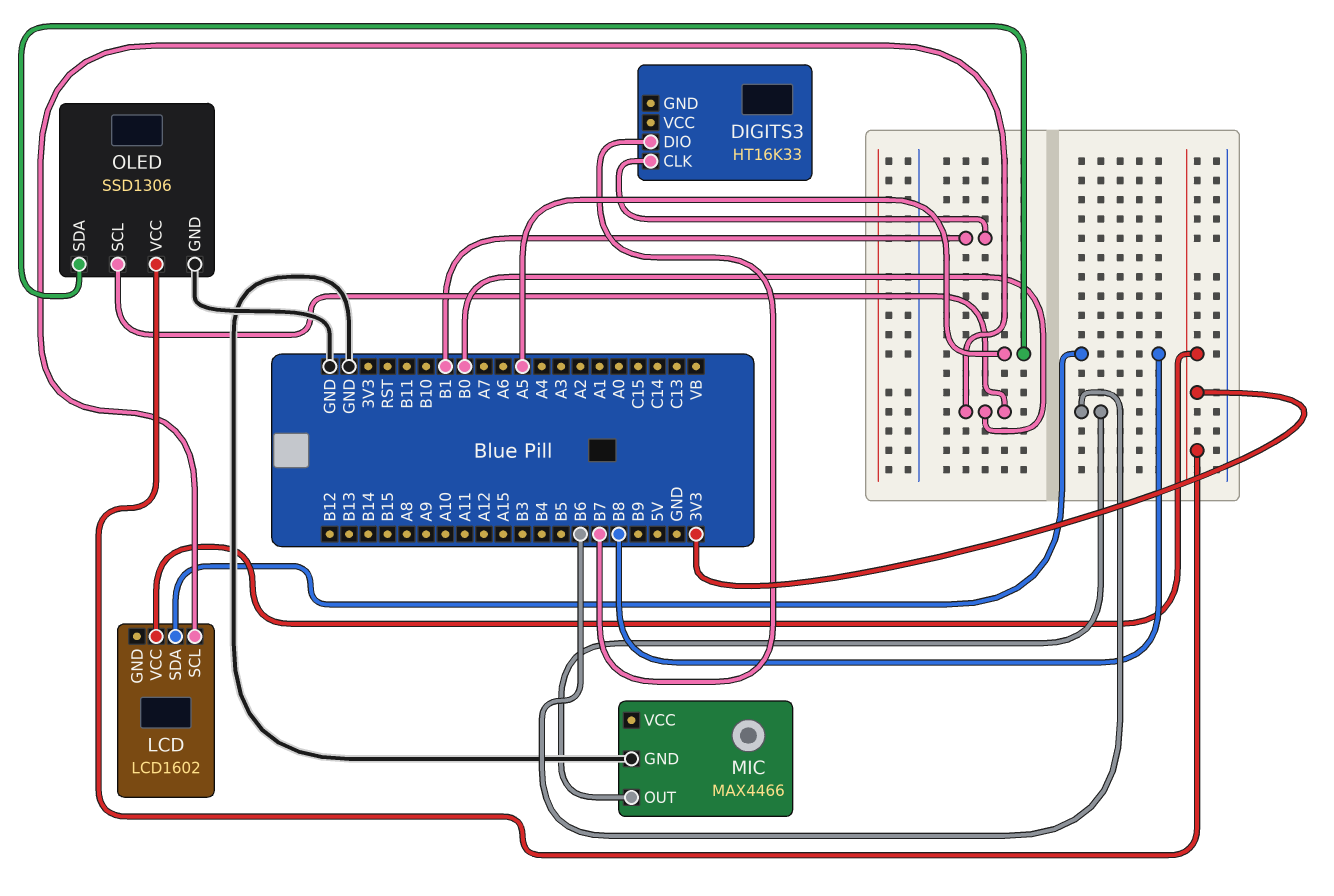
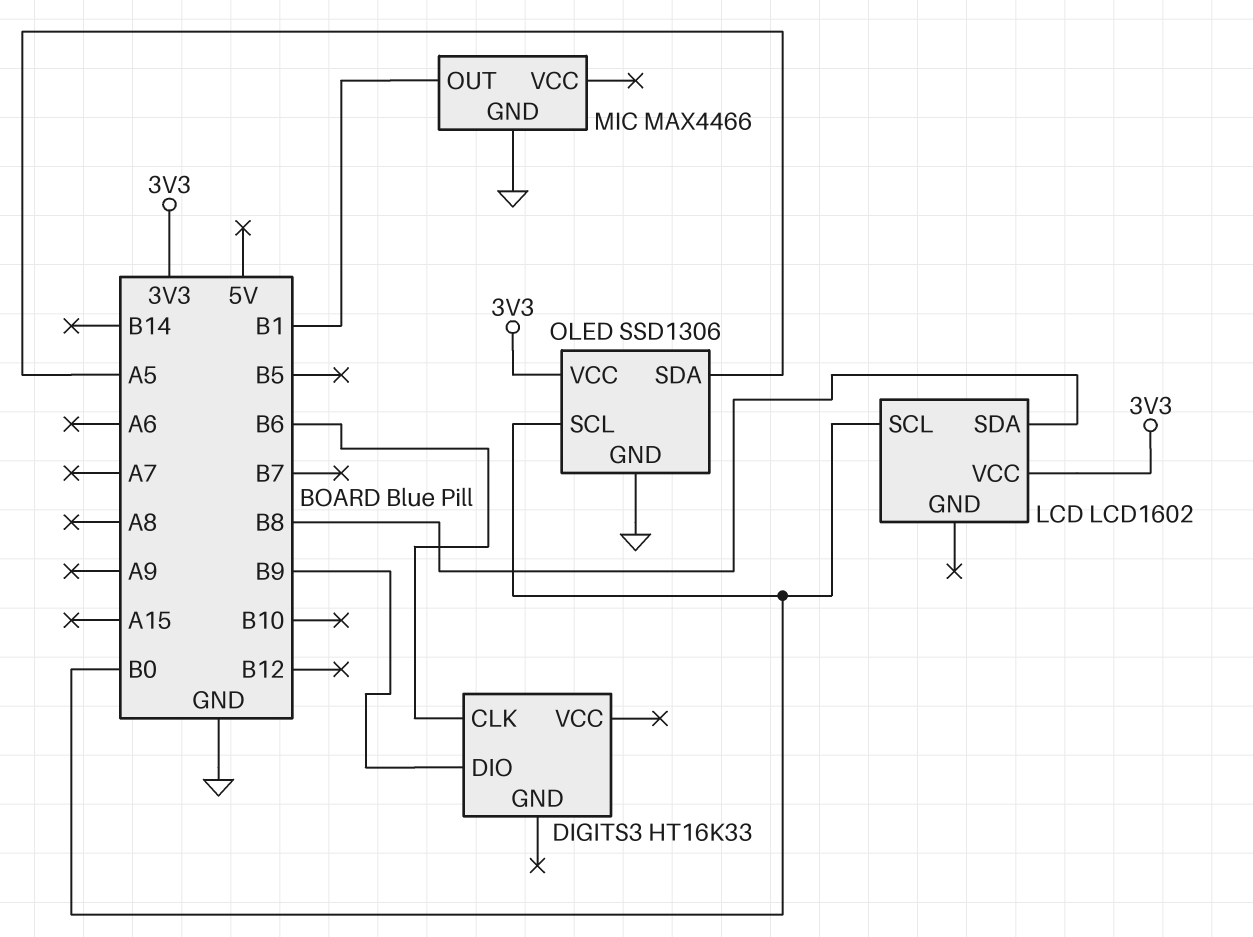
DIGITS3 pin CLK: B1 -> B6
DIGITS3 pin DIO: B7 -> B9
MIC pin OUT: B6 -> B1

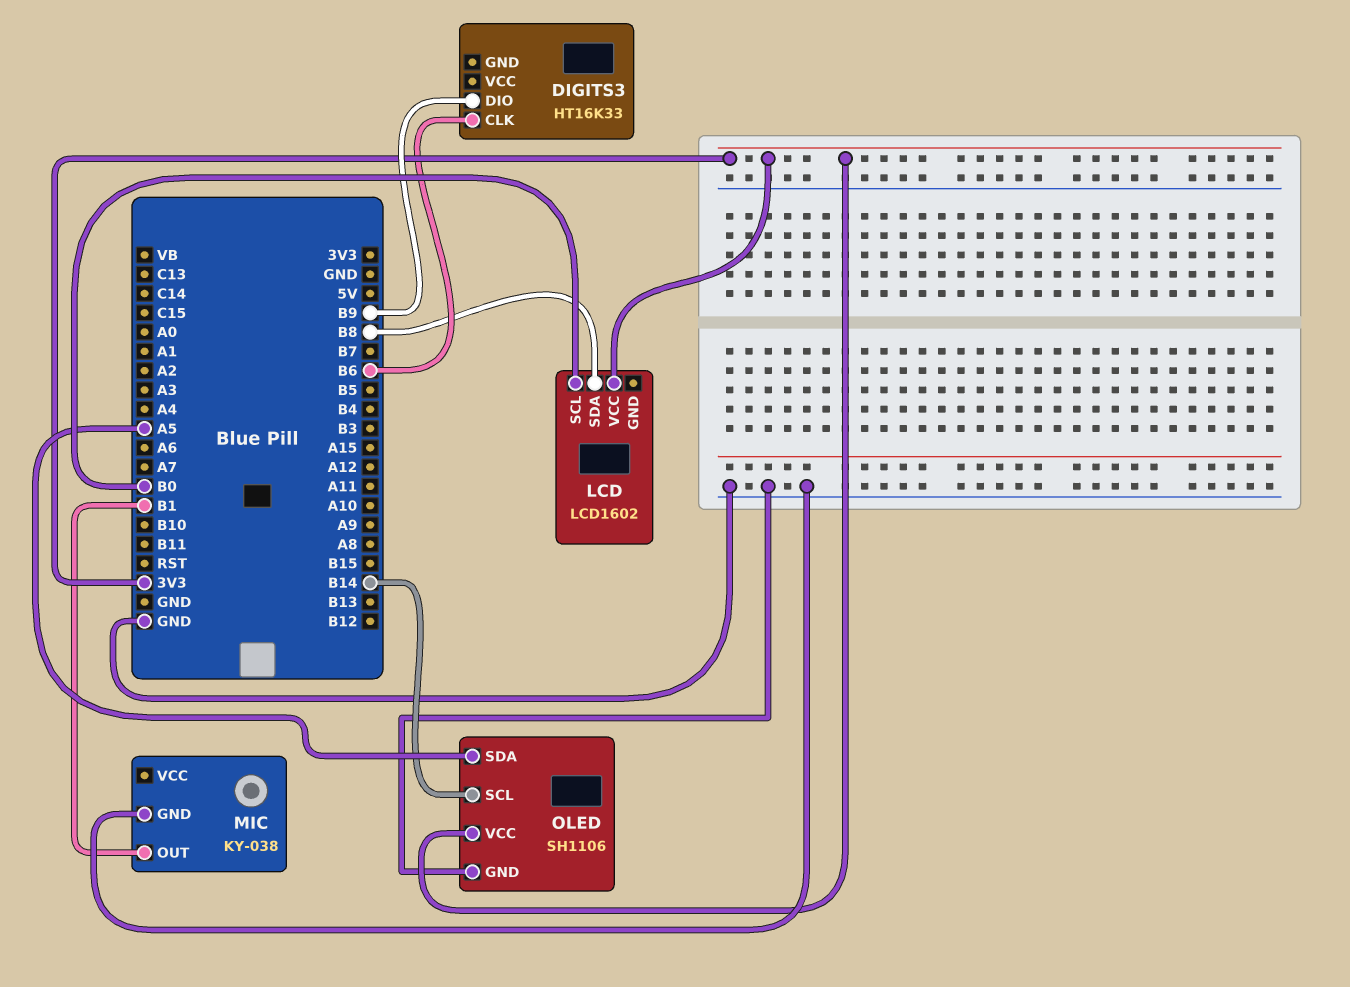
MIC: MAX4466 -> KY-038
OLED: SSD1306 -> SH1106
OLED pin SCL: B0 -> B14

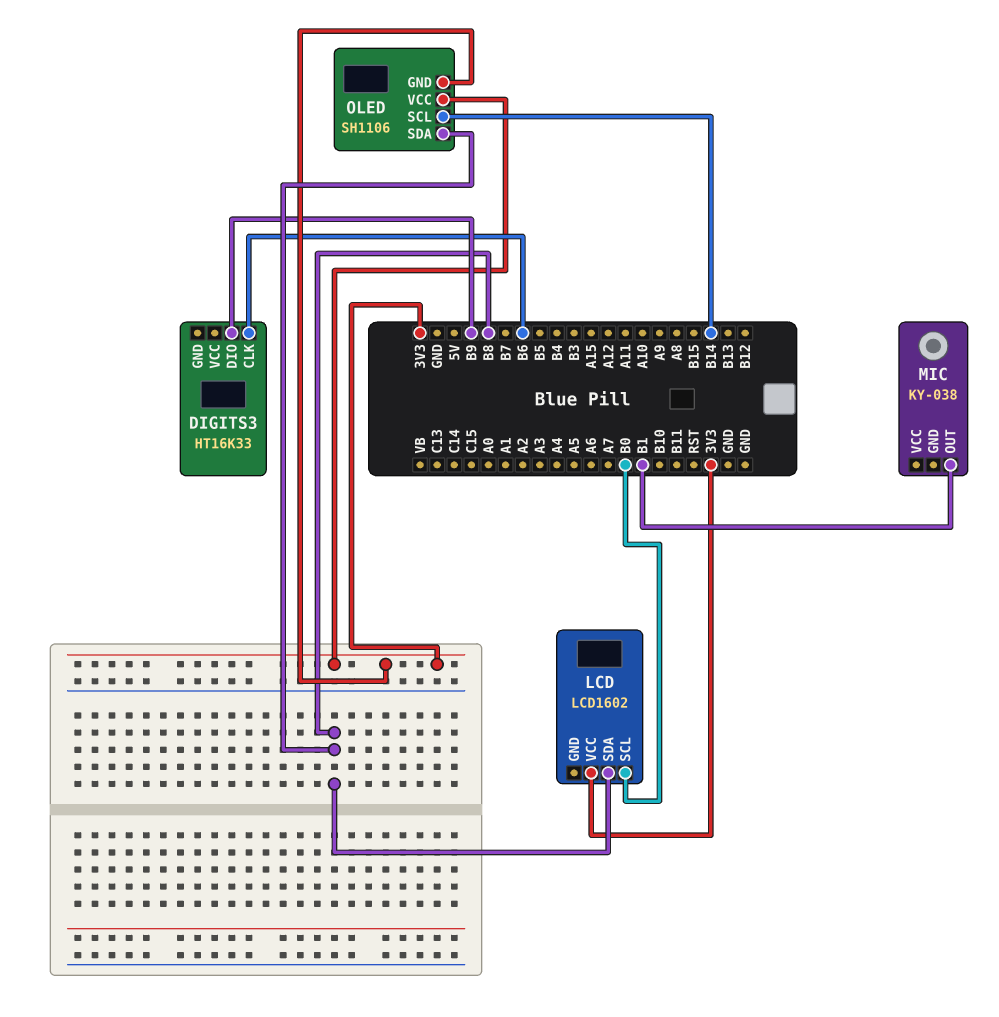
MIC pin GND: GND -> none
OLED pin GND: GND -> 3V3
OLED pin SDA: A5 -> B8

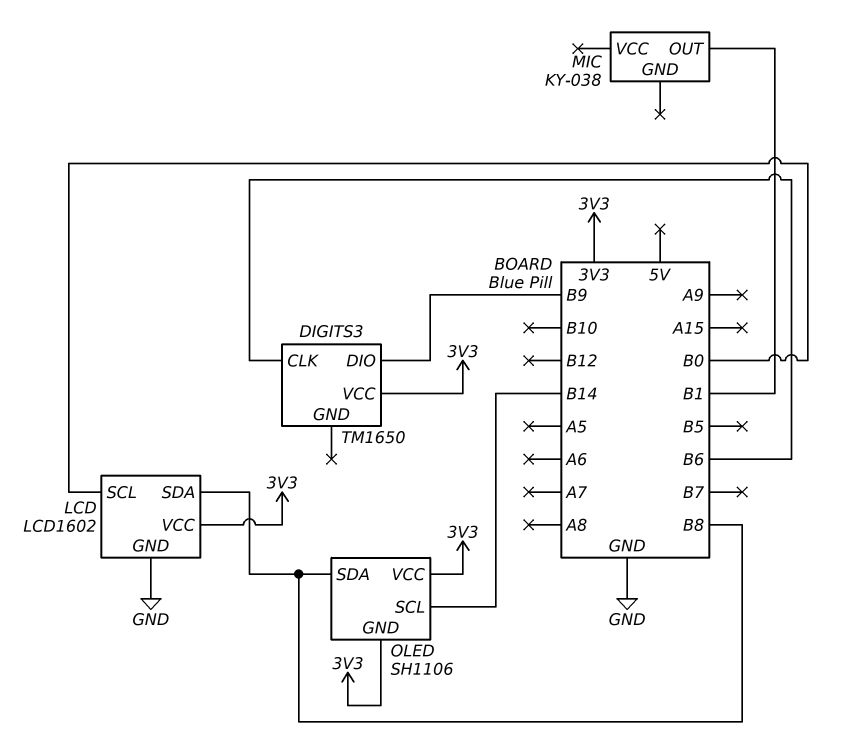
DIGITS3: HT16K33 -> TM1650
DIGITS3 pin VCC: none -> 3V3
LCD pin GND: none -> GND

